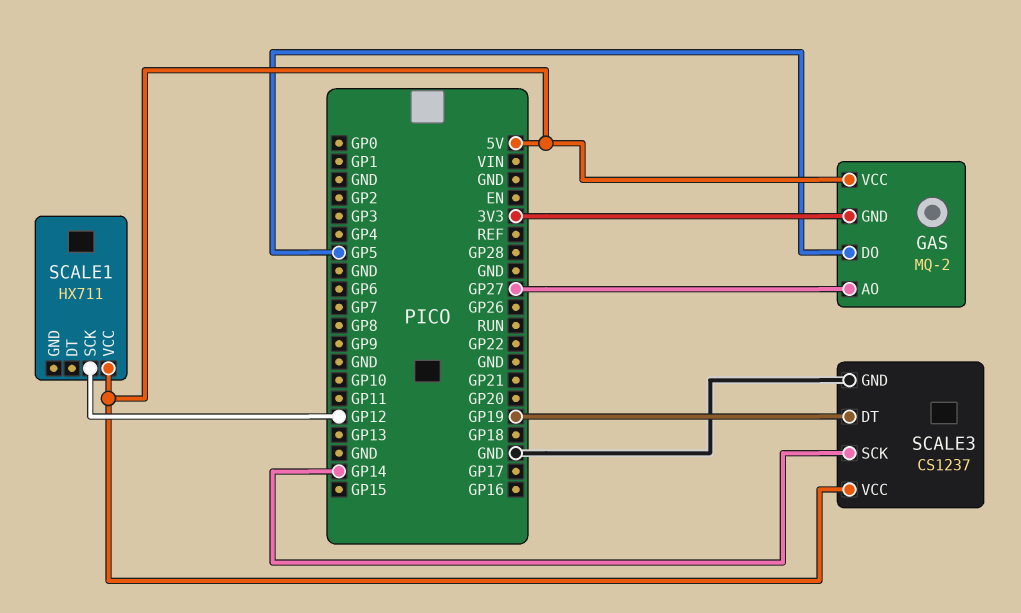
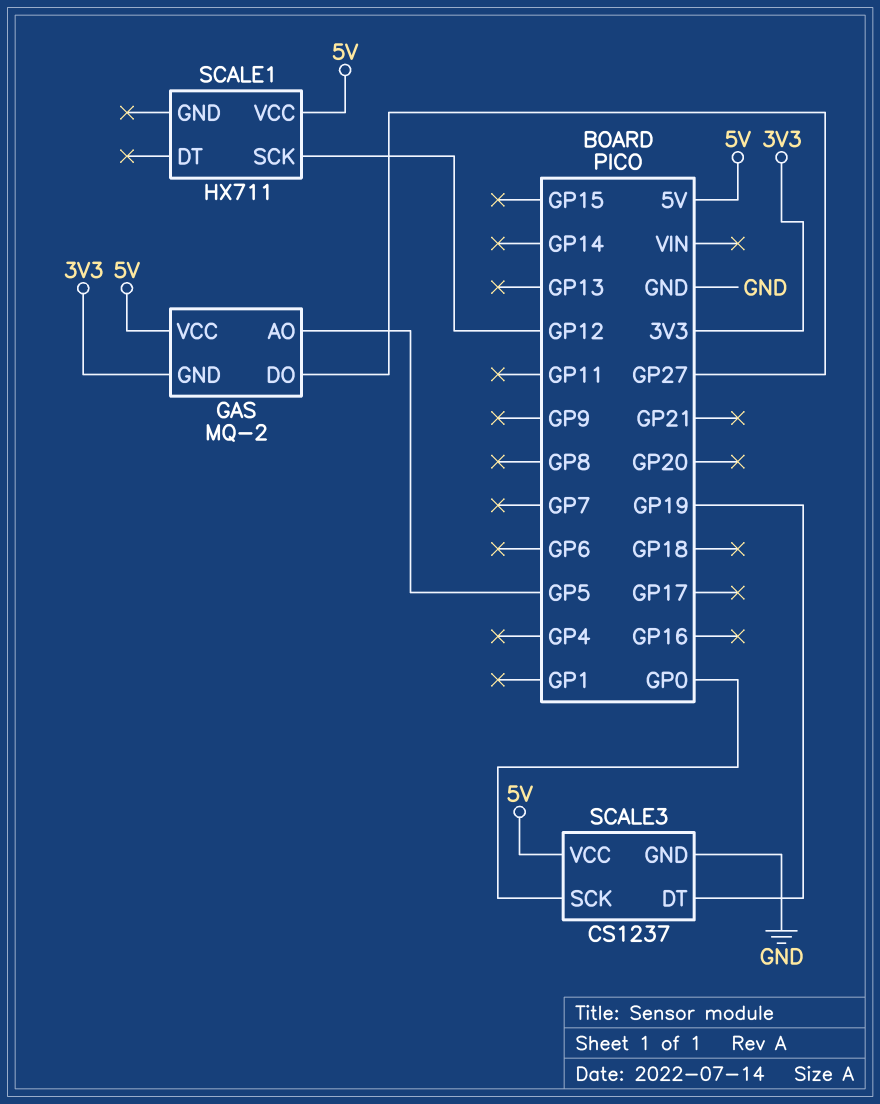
GAS pin AO: GP27 -> GP5
GAS pin DO: GP5 -> GP27
SCALE3 pin SCK: GP14 -> GP0

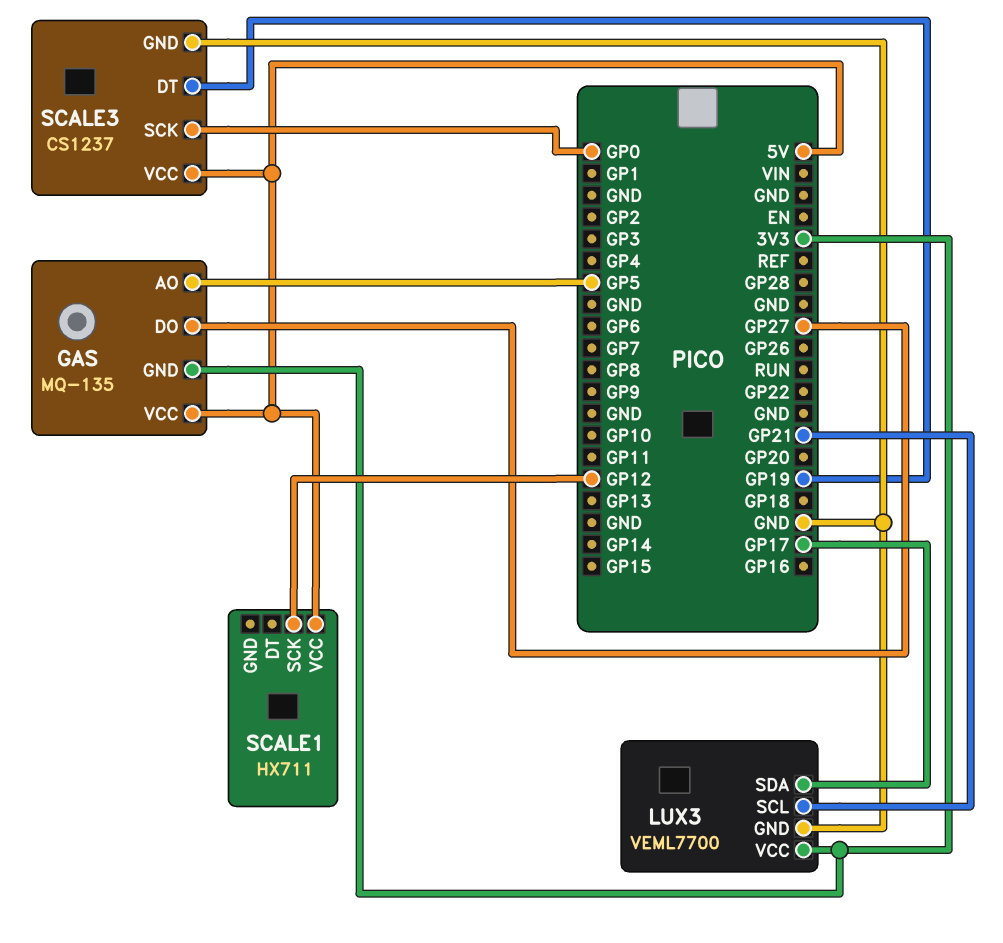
GAS: MQ-2 -> MQ-135
LUX3: none -> VEML7700
LUX3 pin GND: none -> GND
LUX3 pin SCL: none -> GP21
LUX3 pin SDA: none -> GP17
LUX3 pin VCC: none -> 3V3

